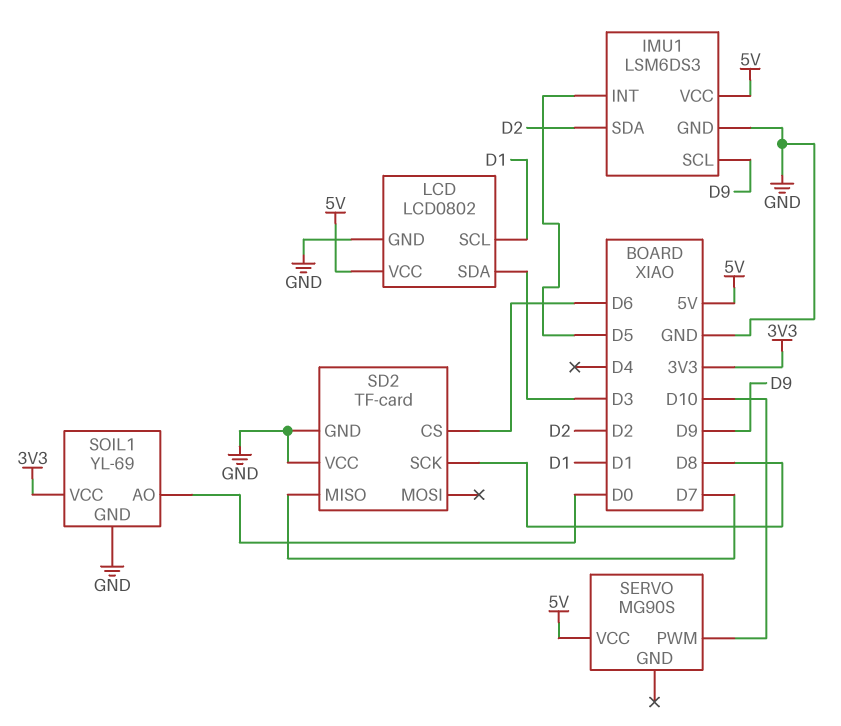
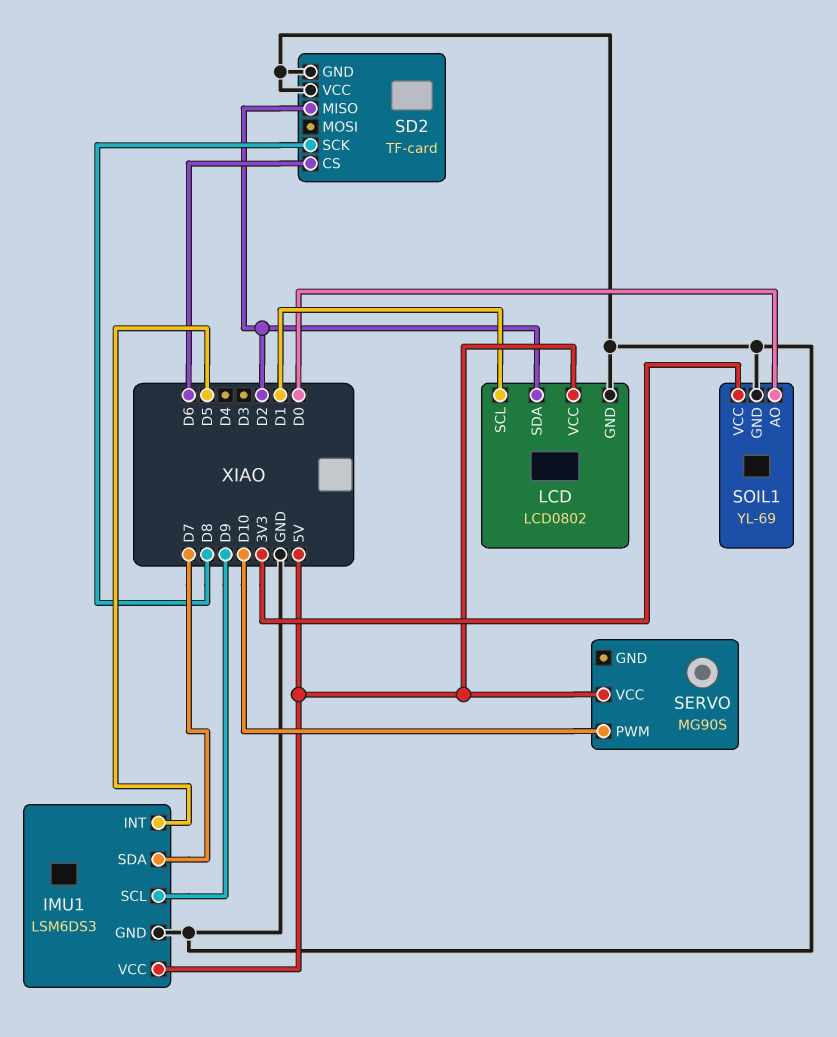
IMU1 pin SDA: D2 -> D7
LCD pin SDA: D3 -> D2
SD2 pin MISO: D7 -> D2

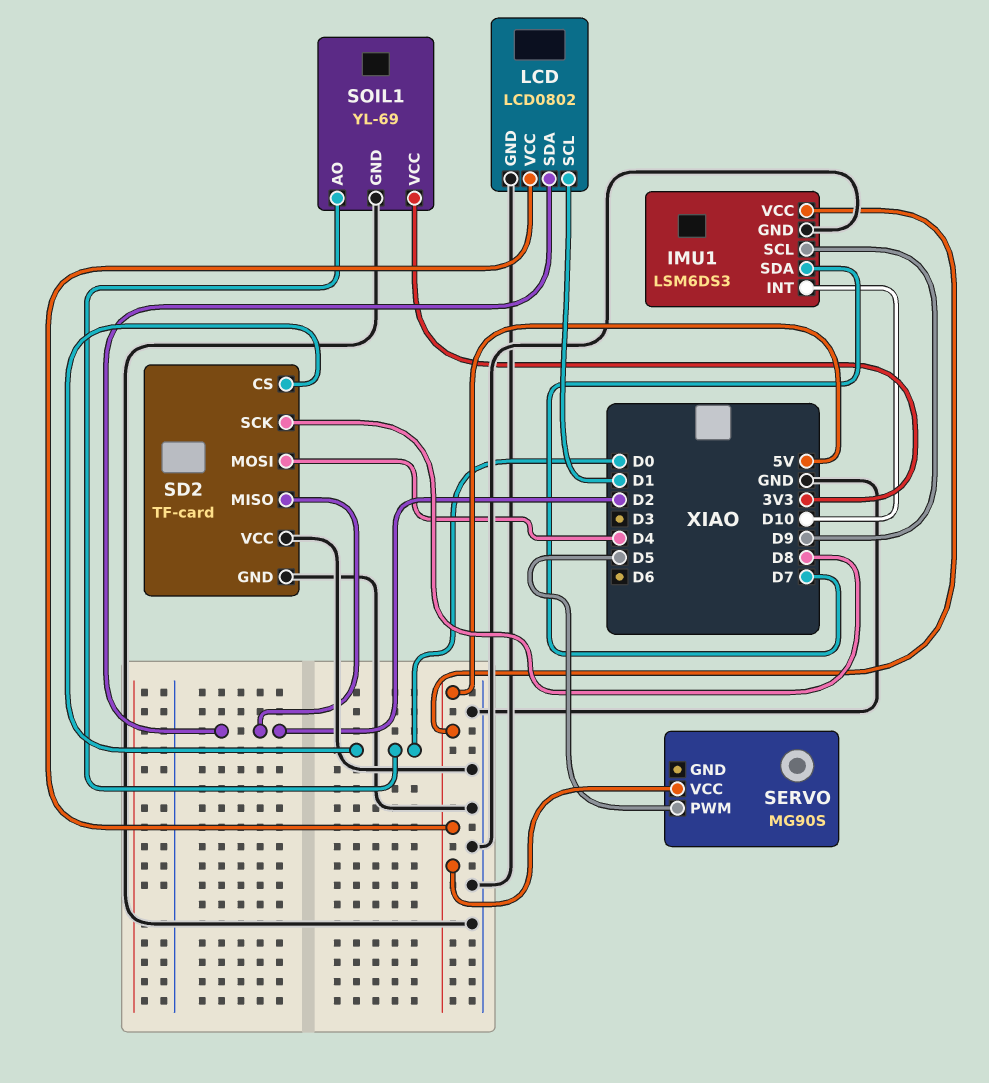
IMU1 pin INT: D5 -> D10
SD2 pin CS: D6 -> D0
SD2 pin MOSI: none -> D4
SERVO pin PWM: D10 -> D5

